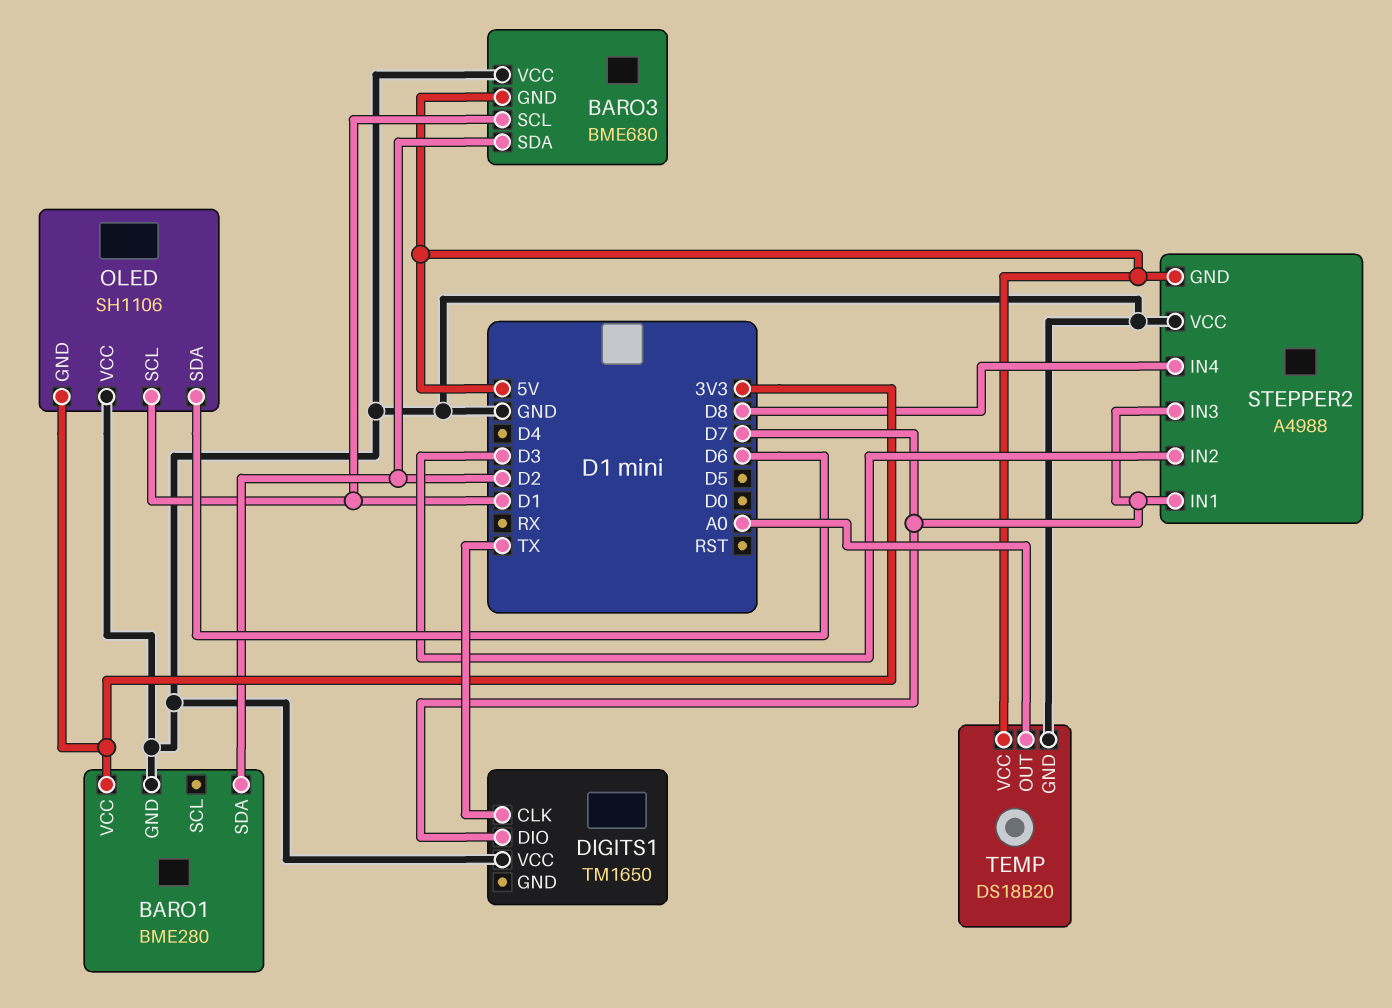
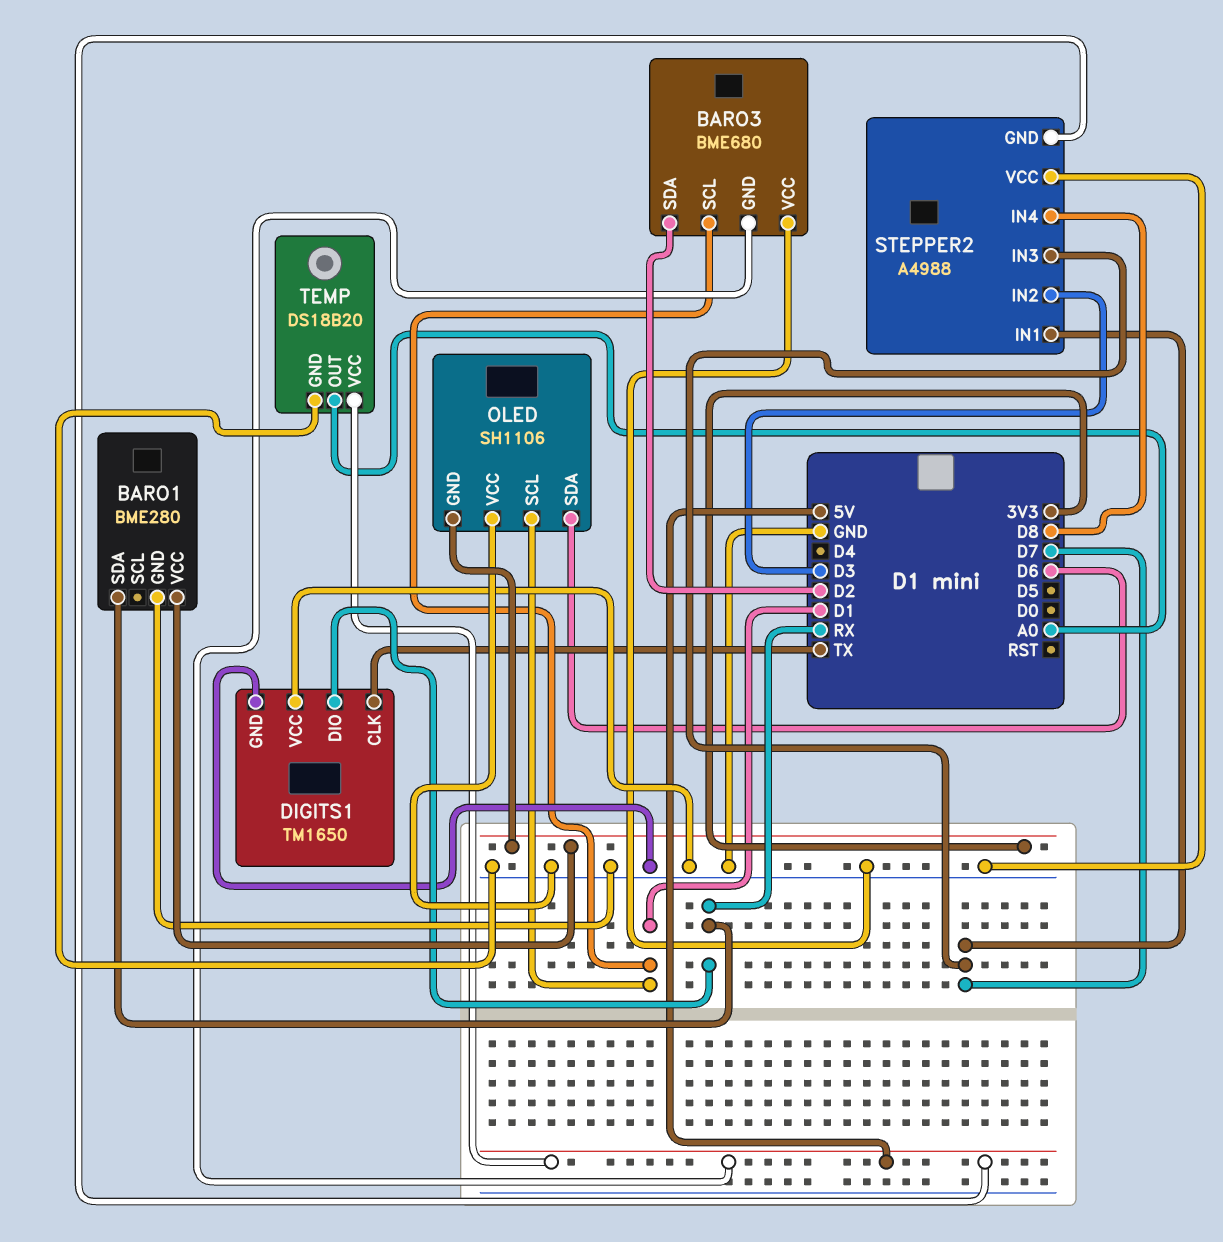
BARO1 pin SDA: D2 -> RX
DIGITS1 pin DIO: D7 -> RX
DIGITS1 pin GND: none -> GND

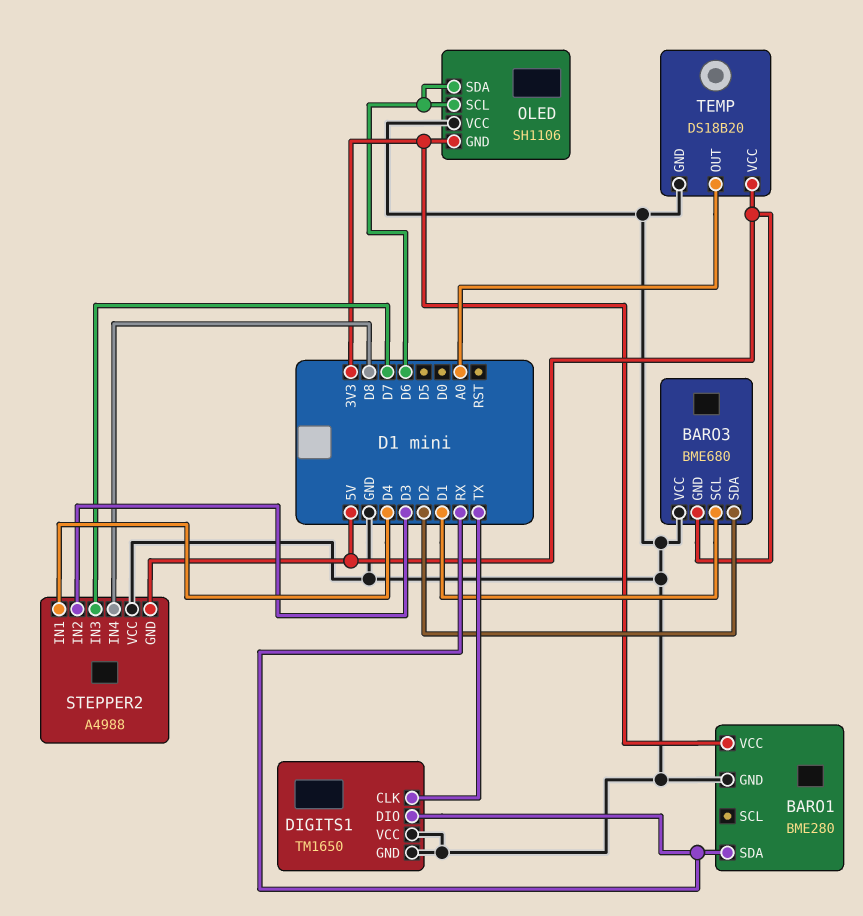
OLED pin SCL: D1 -> D6
STEPPER2 pin IN1: D7 -> D4

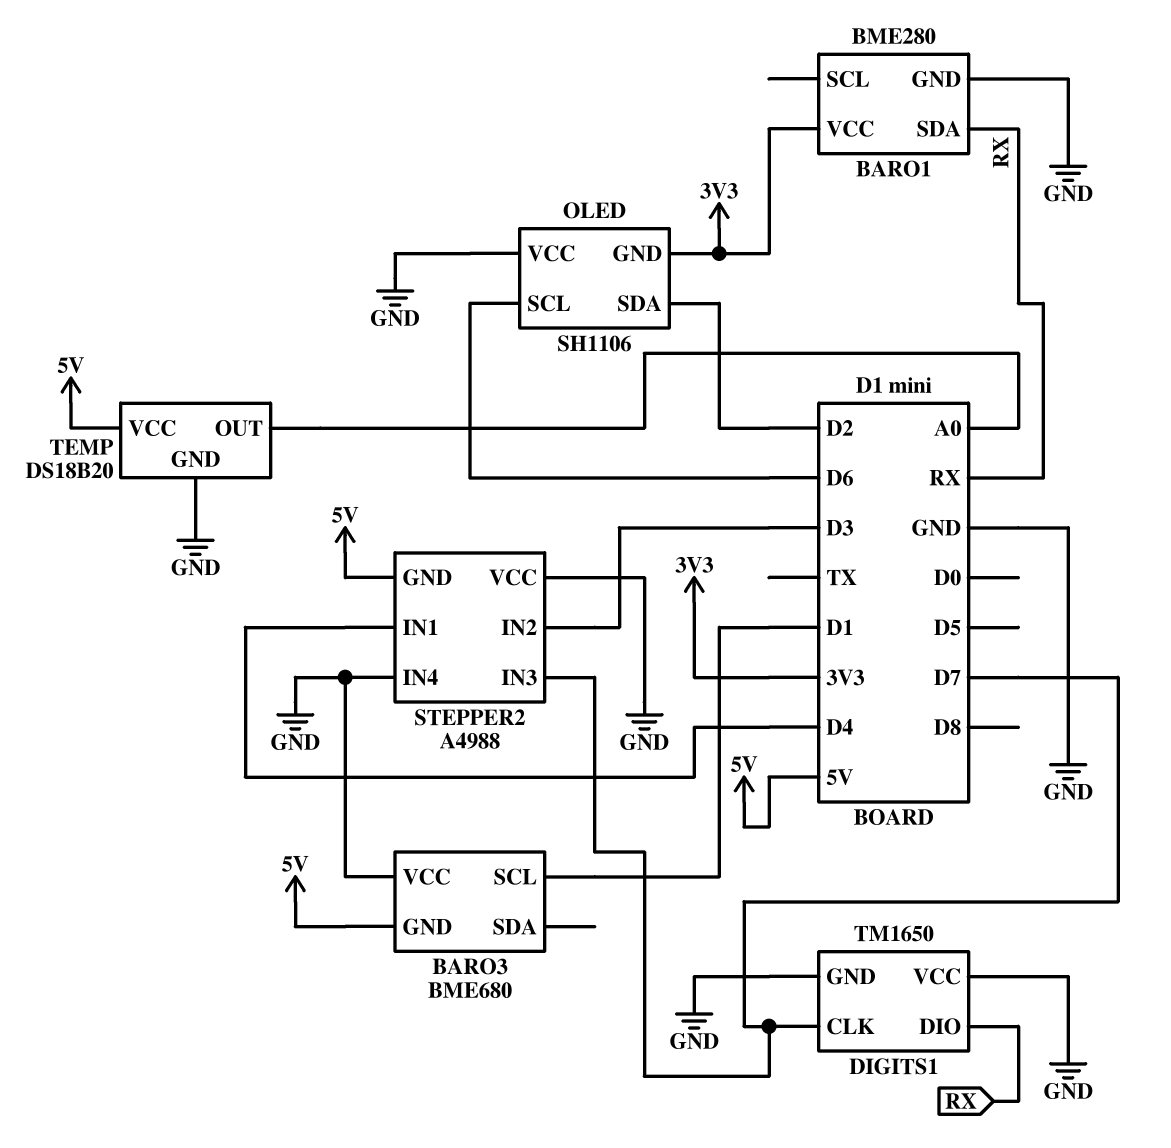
BARO3 pin SDA: D2 -> none
DIGITS1 pin CLK: TX -> D7
OLED pin SDA: D6 -> D2
STEPPER2 pin IN4: D8 -> GND

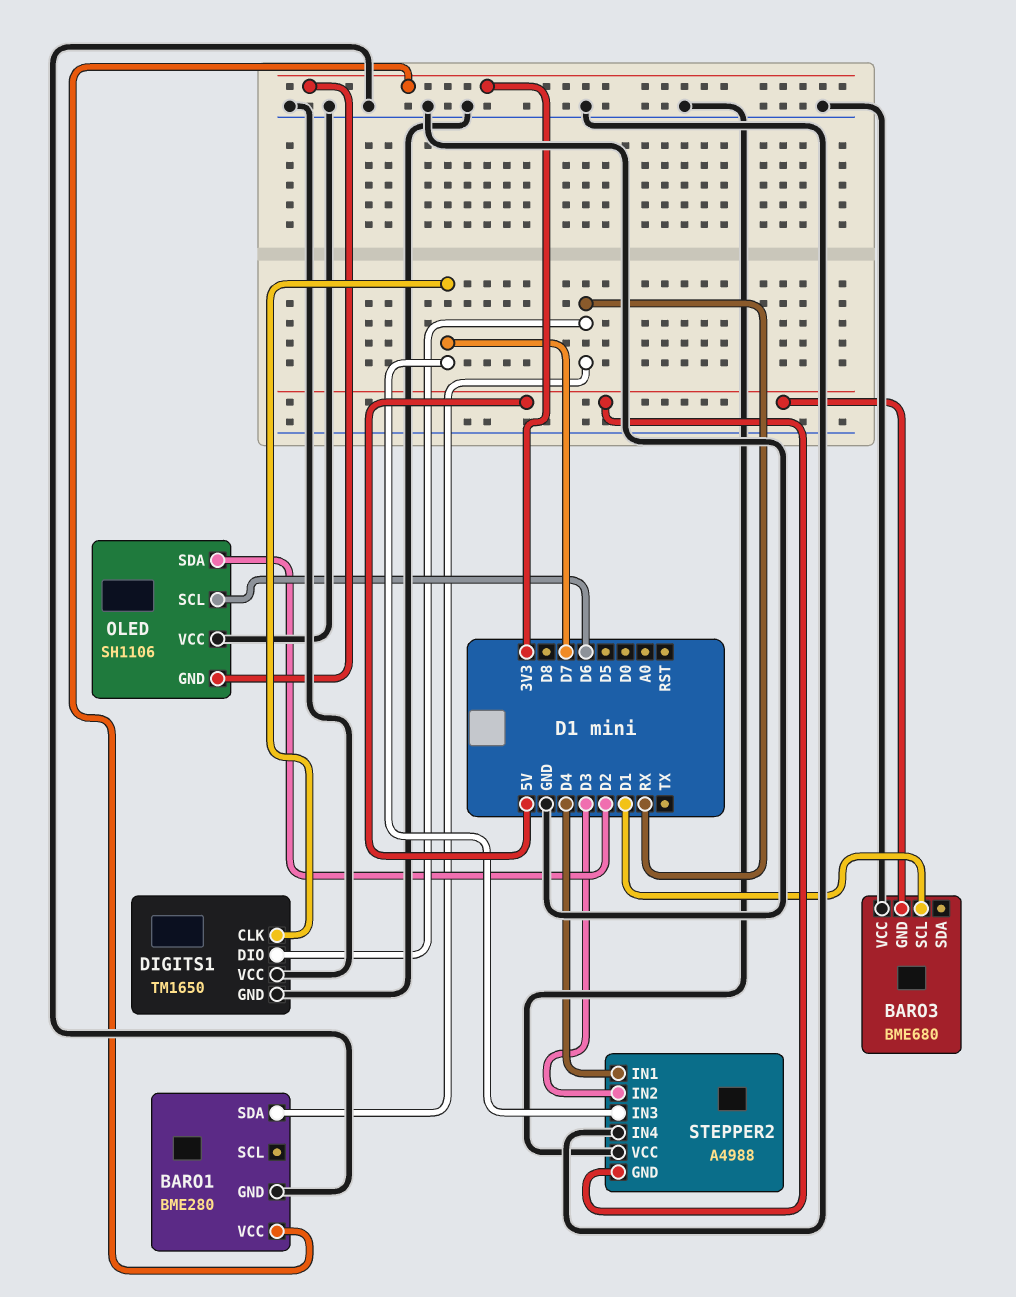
TEMP: DS18B20 -> none
TEMP pin GND: GND -> none
TEMP pin OUT: A0 -> none
TEMP pin VCC: 5V -> none

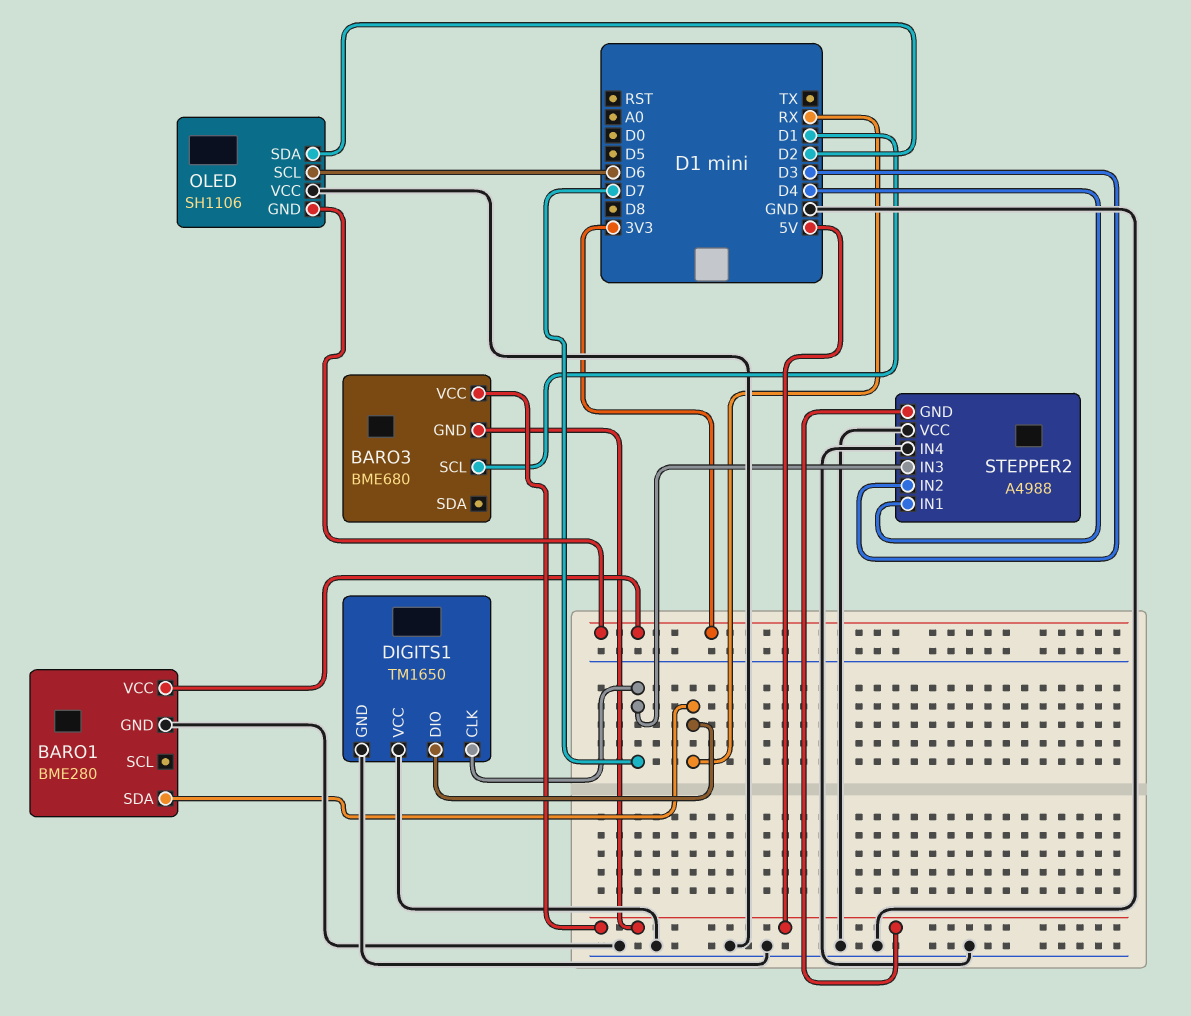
BARO3 pin VCC: GND -> 5V

